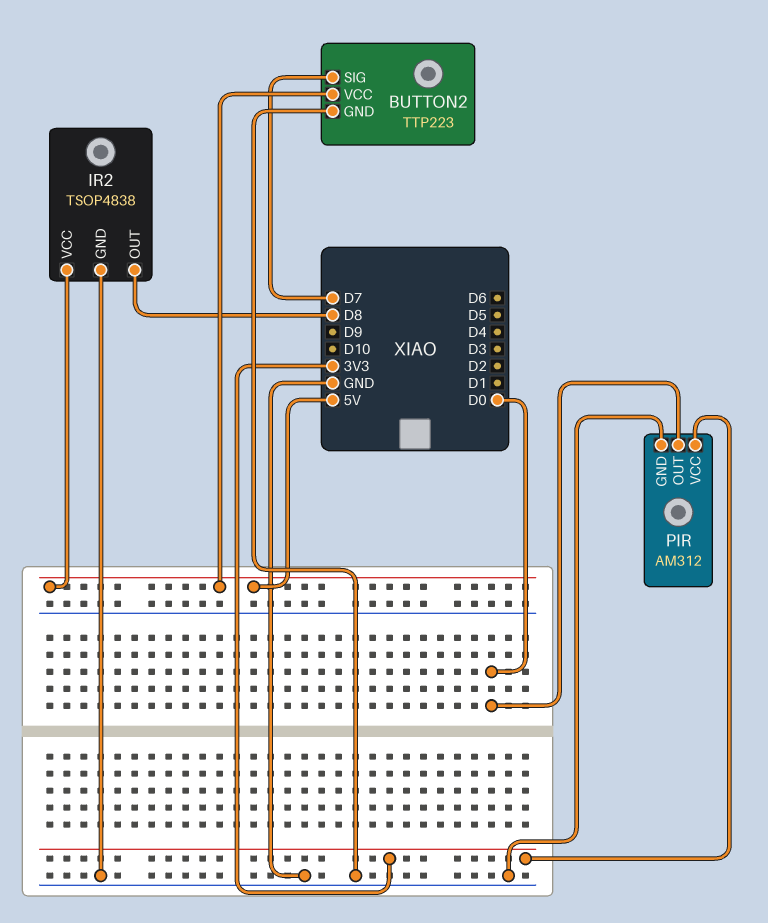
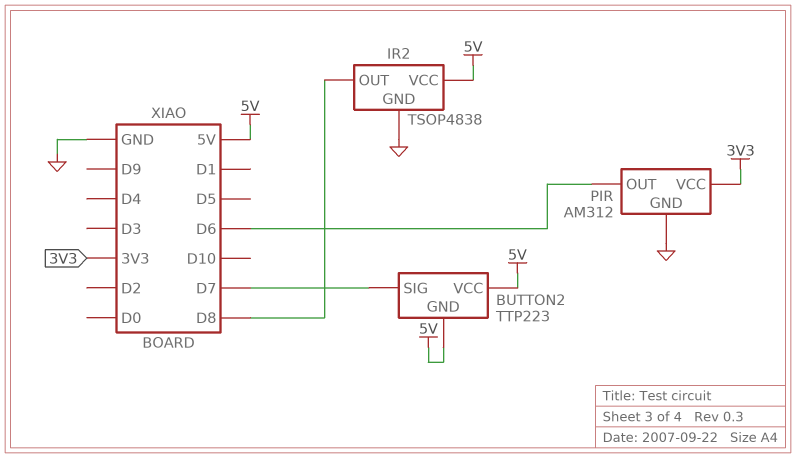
BUTTON2 pin GND: GND -> 5V
PIR pin OUT: D0 -> D6

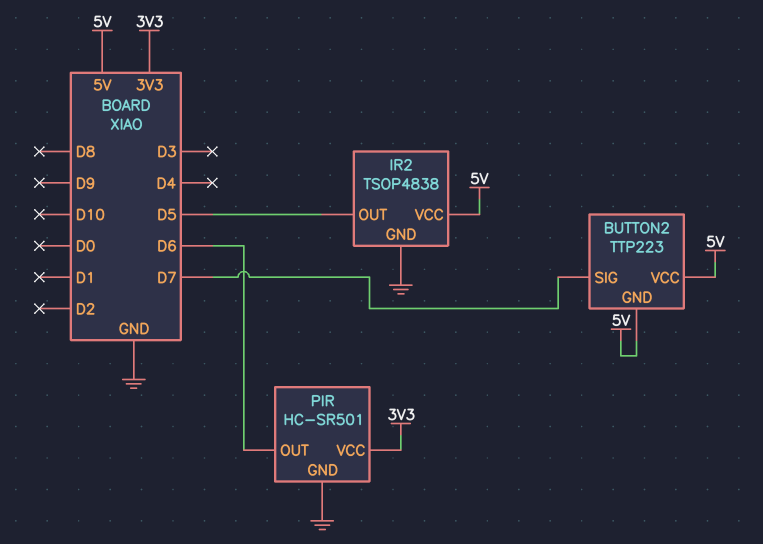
IR2 pin OUT: D8 -> D5
PIR: AM312 -> HC-SR501

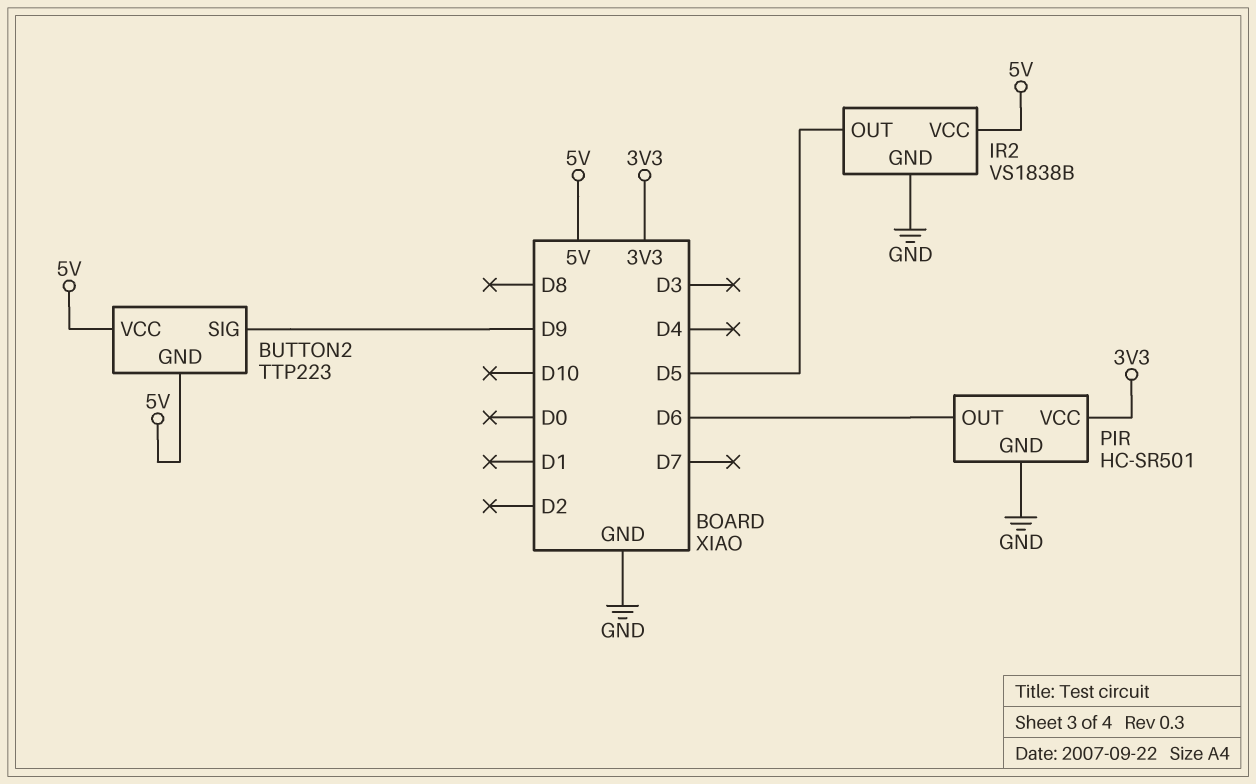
BUTTON2 pin SIG: D7 -> D9
IR2: TSOP4838 -> VS1838B

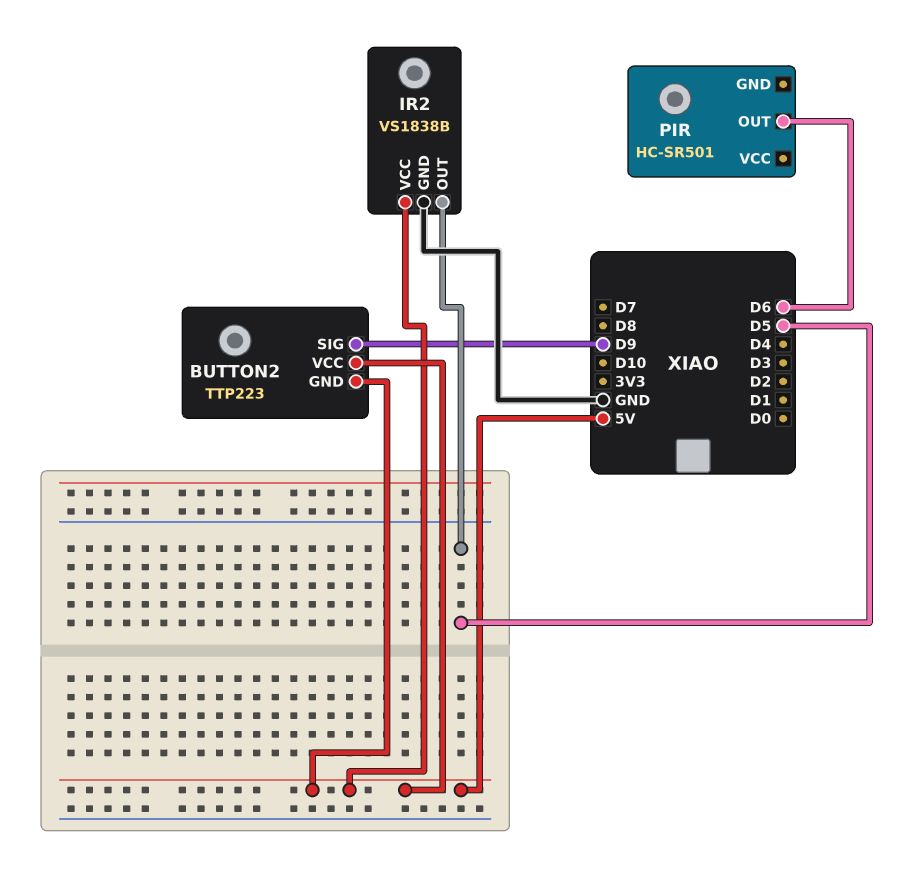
PIR pin GND: GND -> none
PIR pin VCC: 3V3 -> none

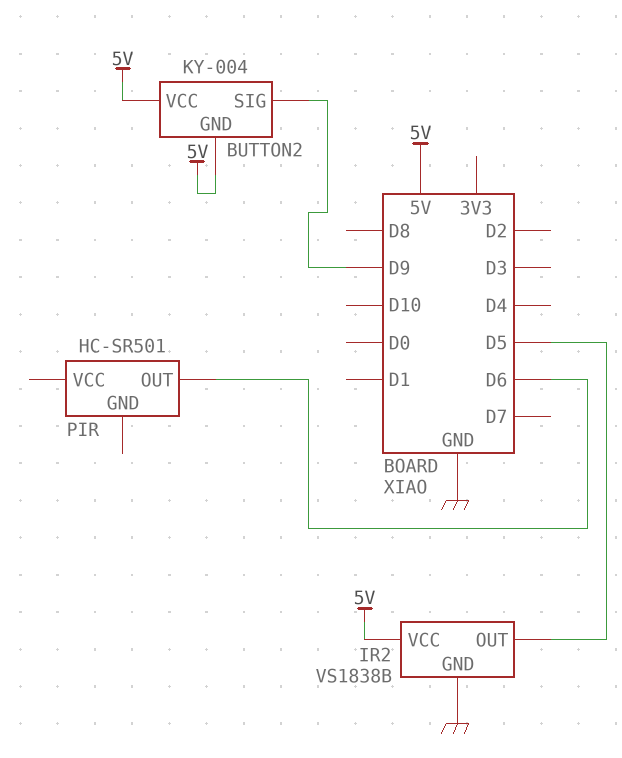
BUTTON2: TTP223 -> KY-004

